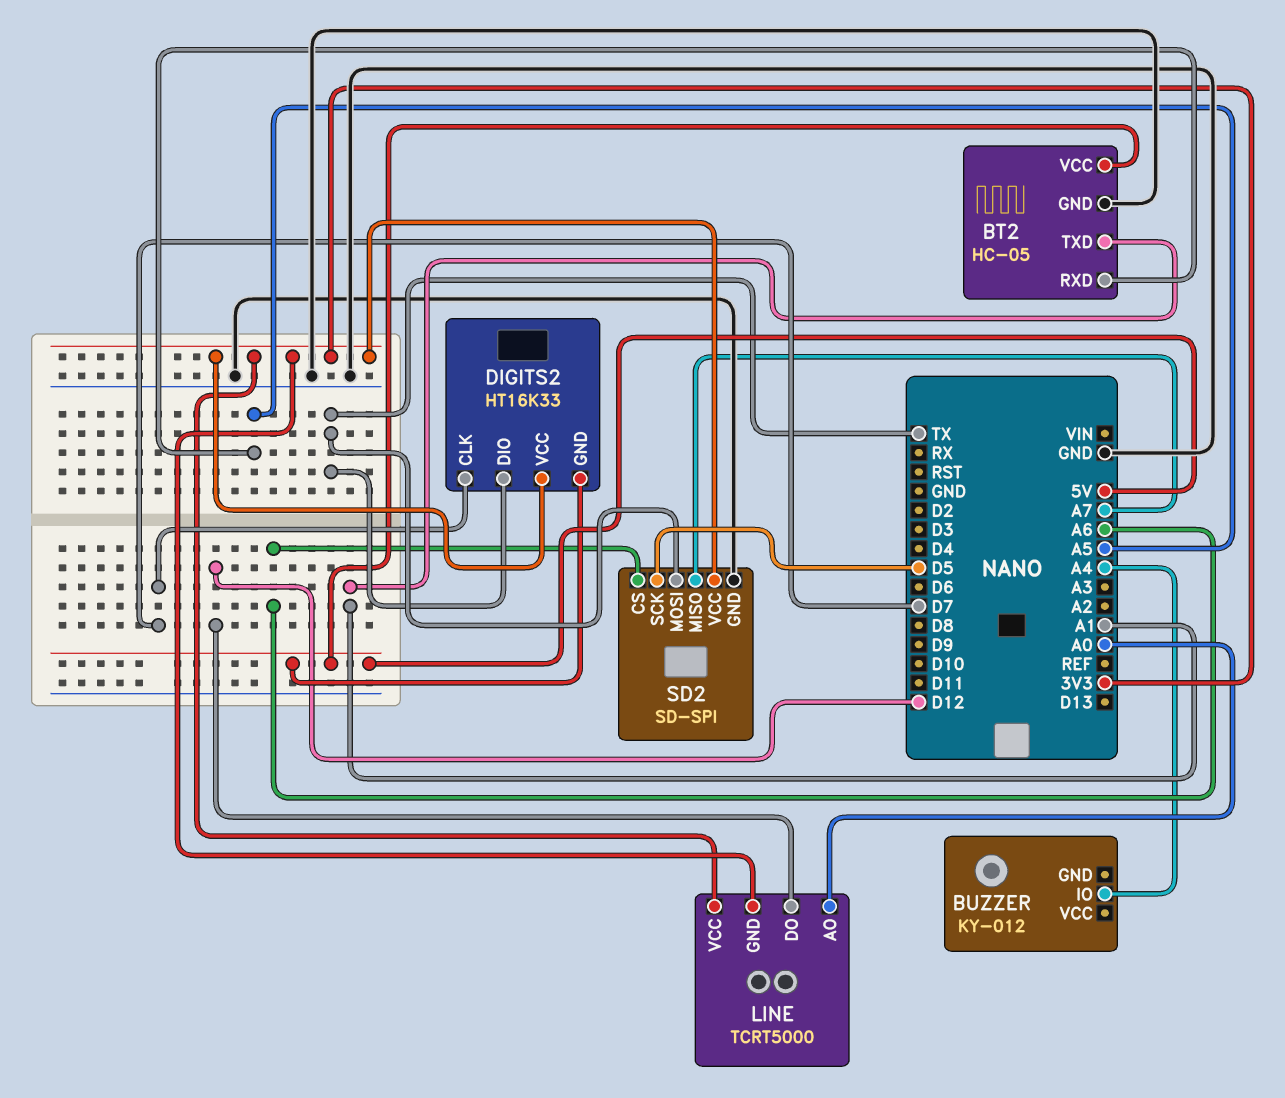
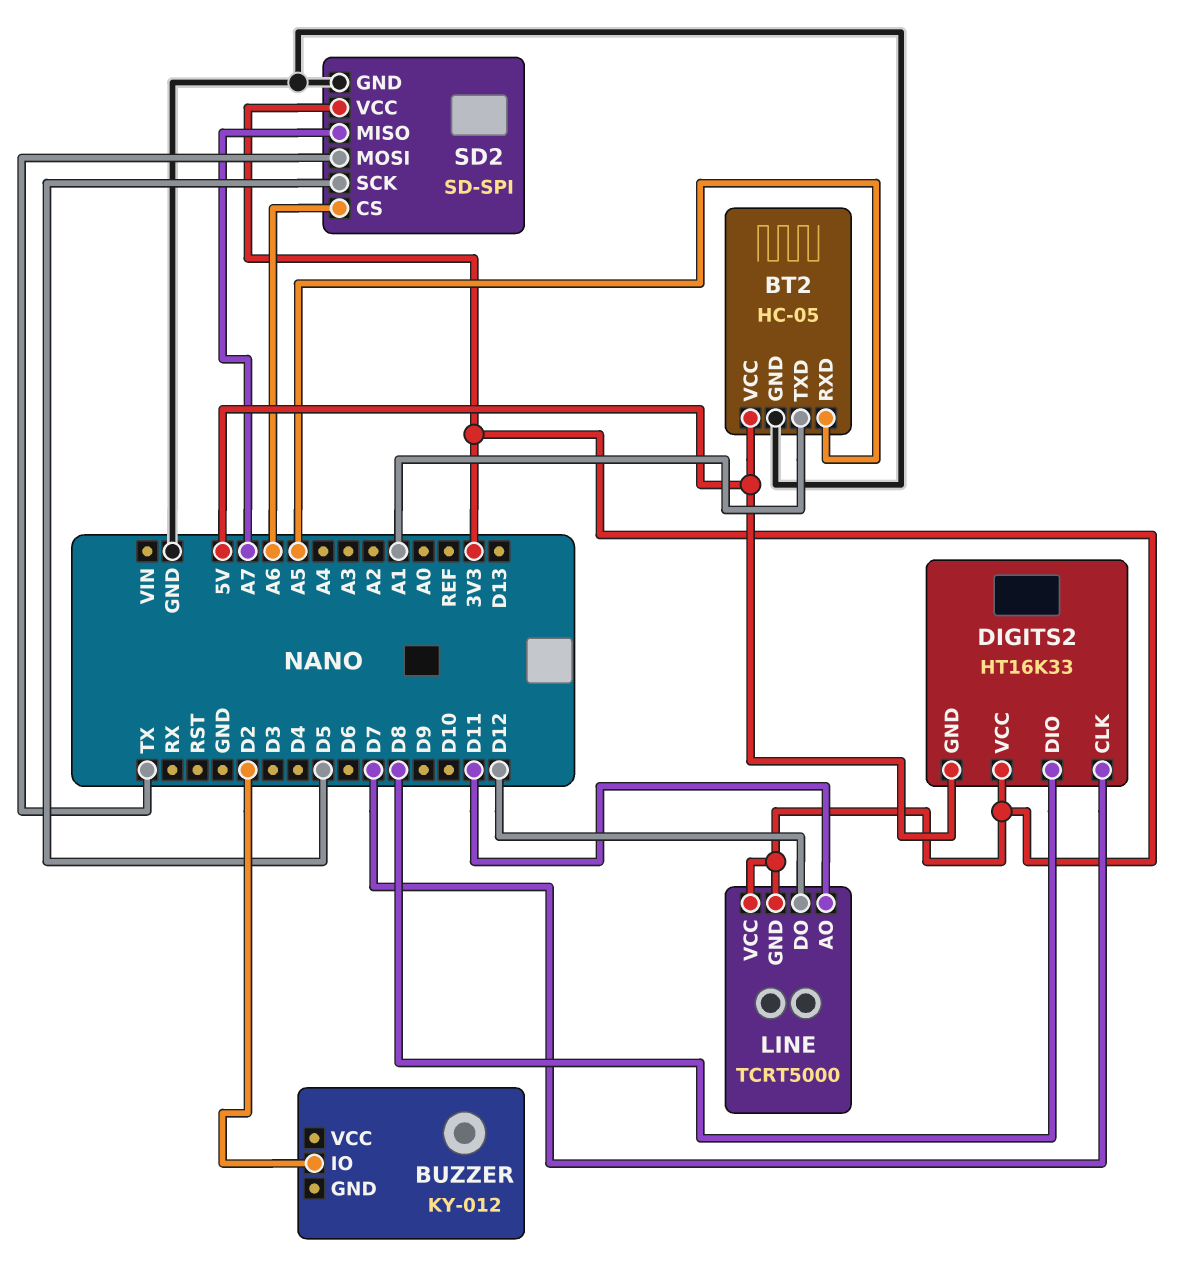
BUZZER pin IO: A4 -> D2
DIGITS2 pin DIO: TX -> D8
LINE pin AO: A0 -> D11

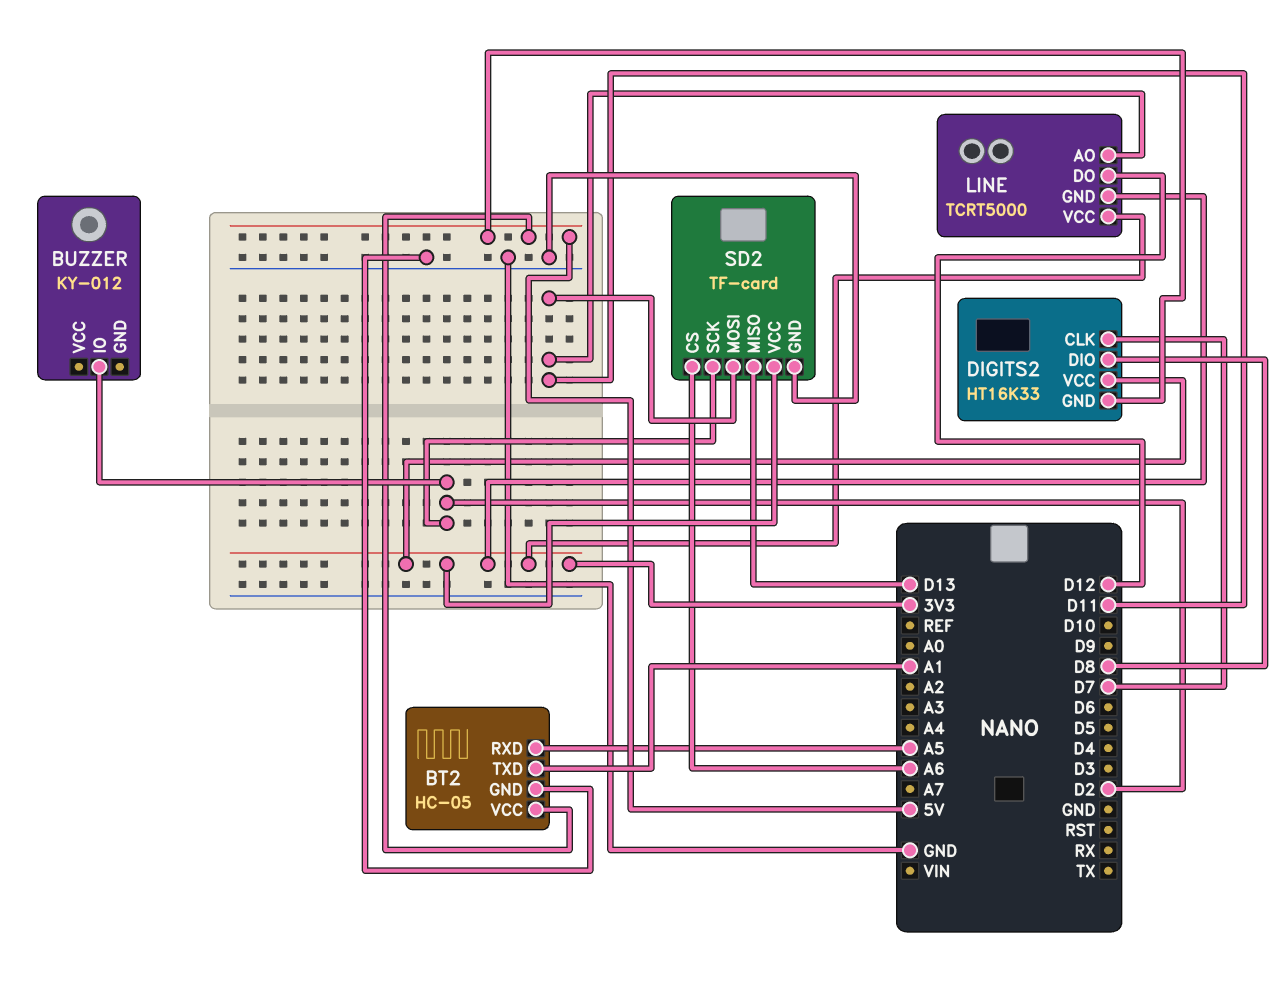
SD2: SD-SPI -> TF-card
SD2 pin MISO: A7 -> D13
SD2 pin MOSI: TX -> D11
SD2 pin SCK: D5 -> D2

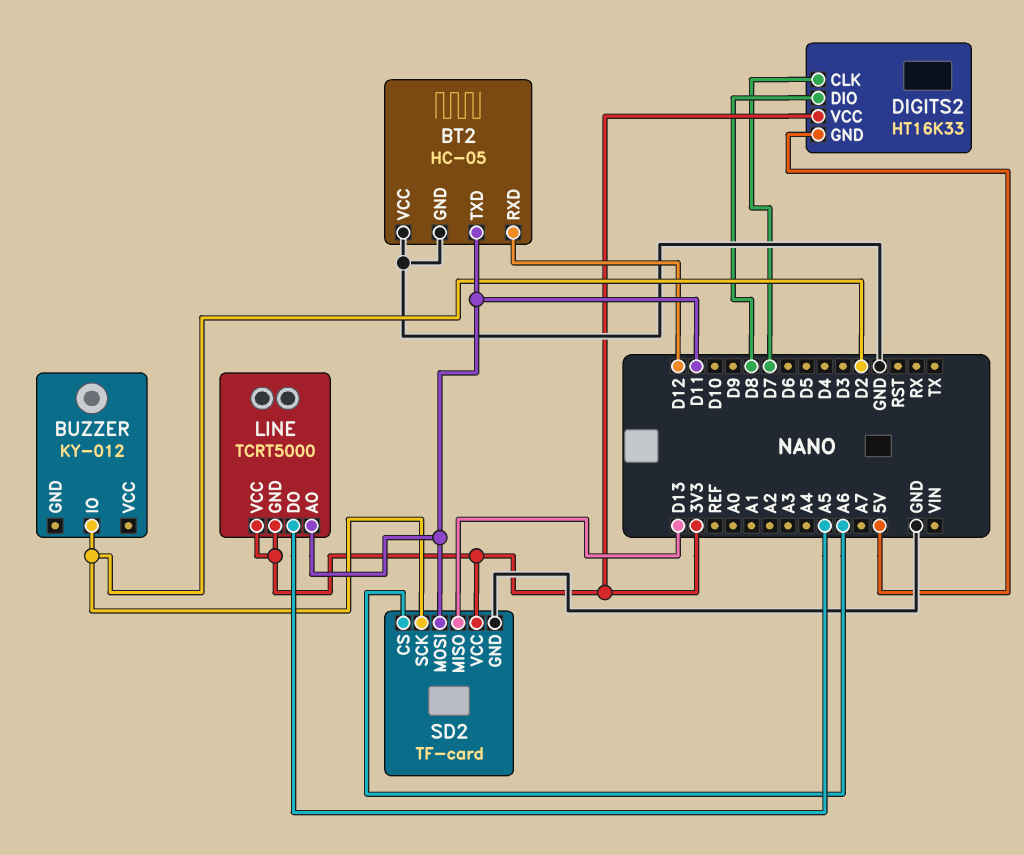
BT2 pin RXD: A5 -> D12
BT2 pin TXD: A1 -> D11
BT2 pin VCC: 5V -> GND
LINE pin DO: D12 -> A5

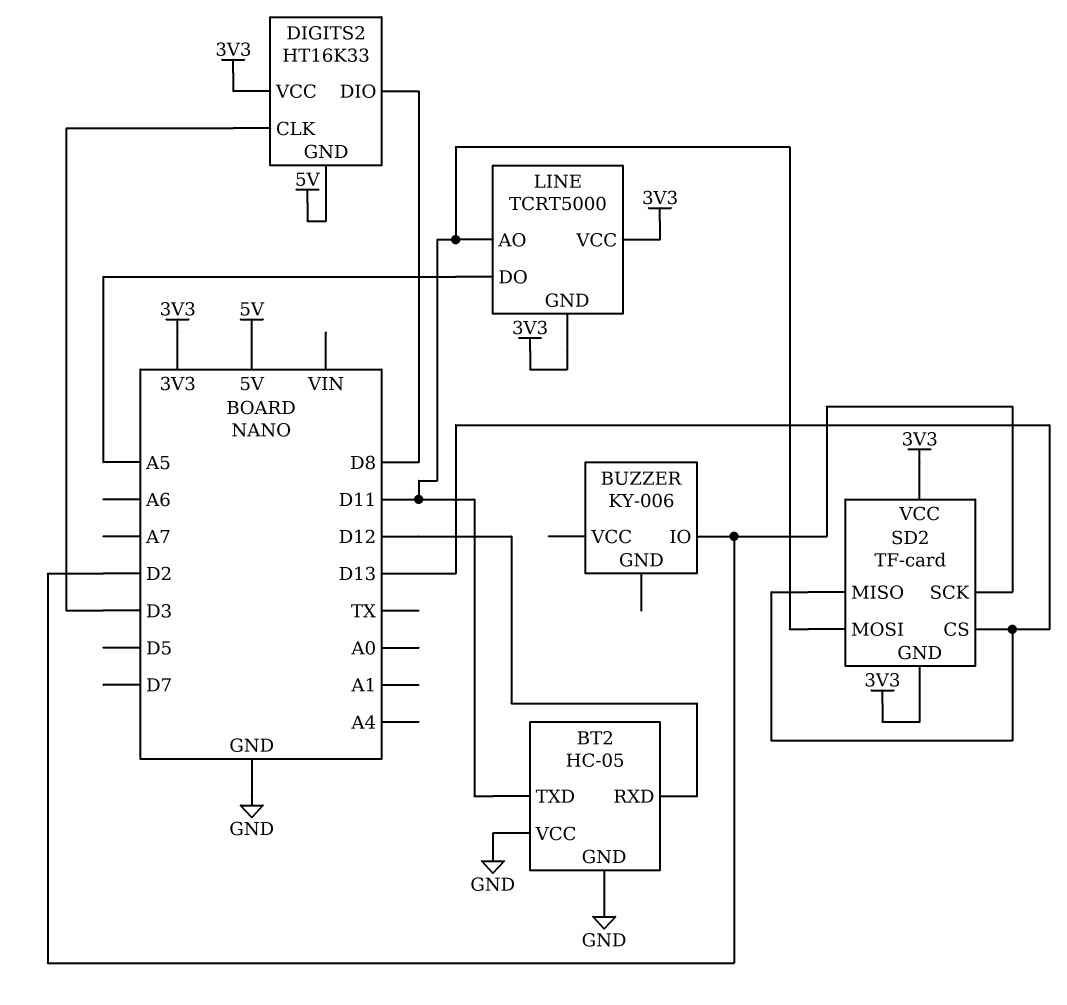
BUZZER: KY-012 -> KY-006
DIGITS2 pin CLK: D7 -> D3
SD2 pin CS: A6 -> D13
SD2 pin GND: GND -> 3V3

